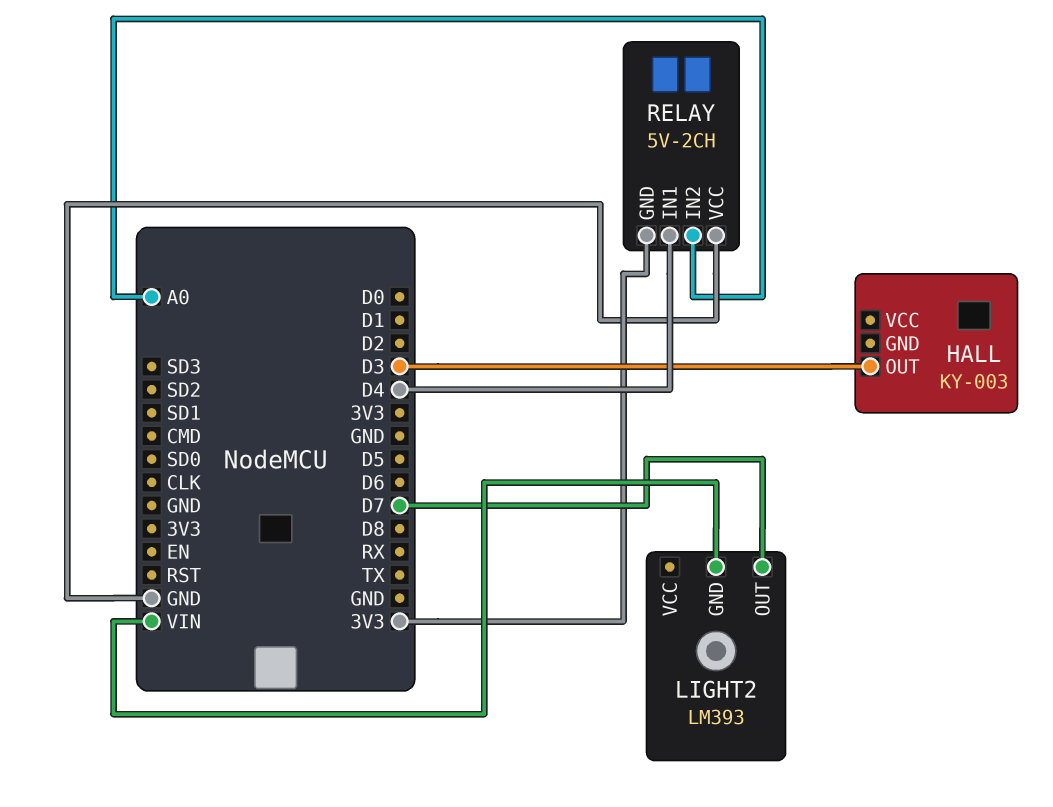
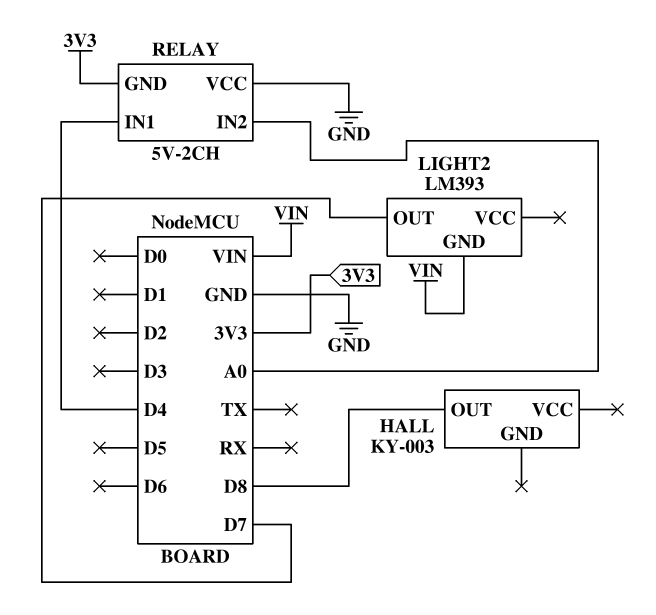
HALL pin OUT: D3 -> D8

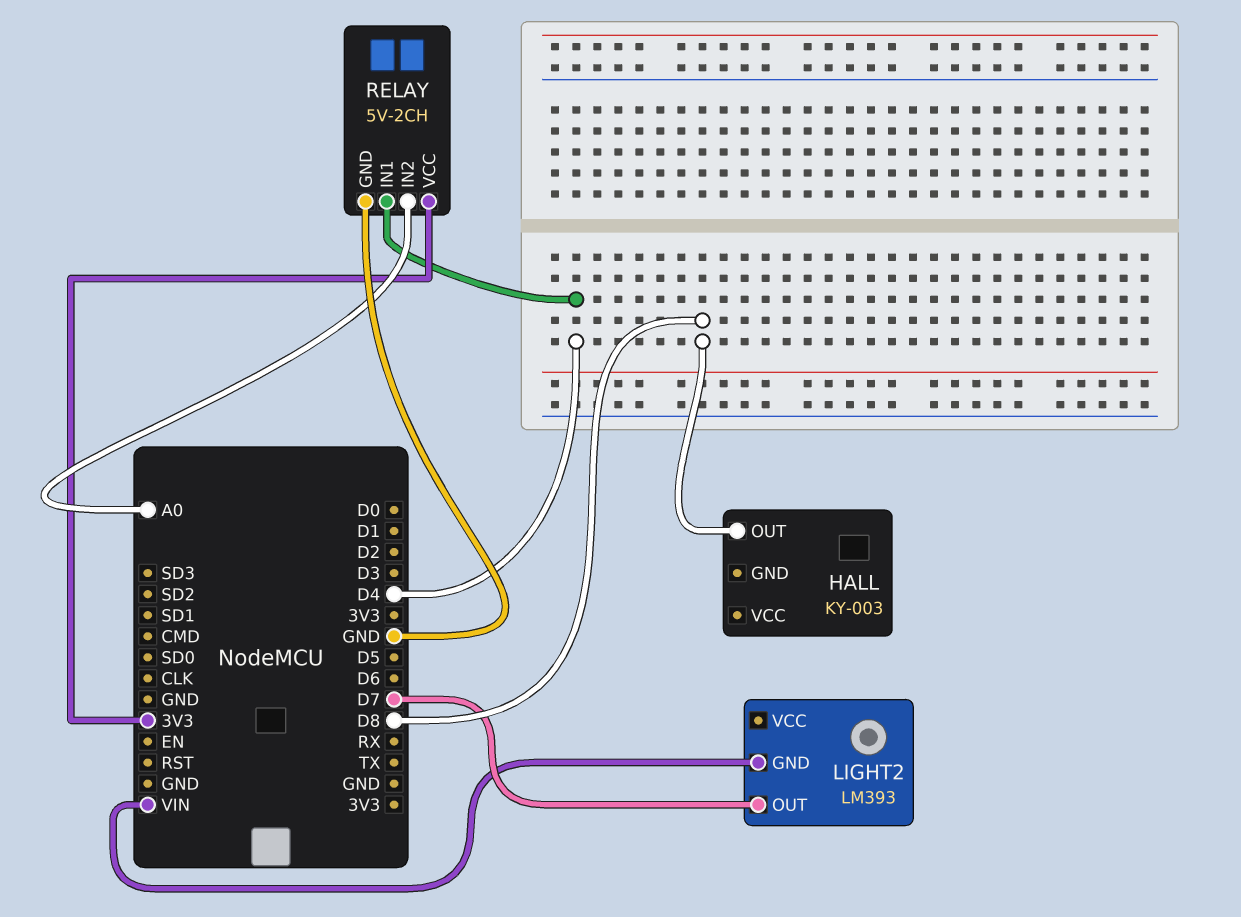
RELAY pin GND: 3V3 -> GND
RELAY pin VCC: GND -> 3V3

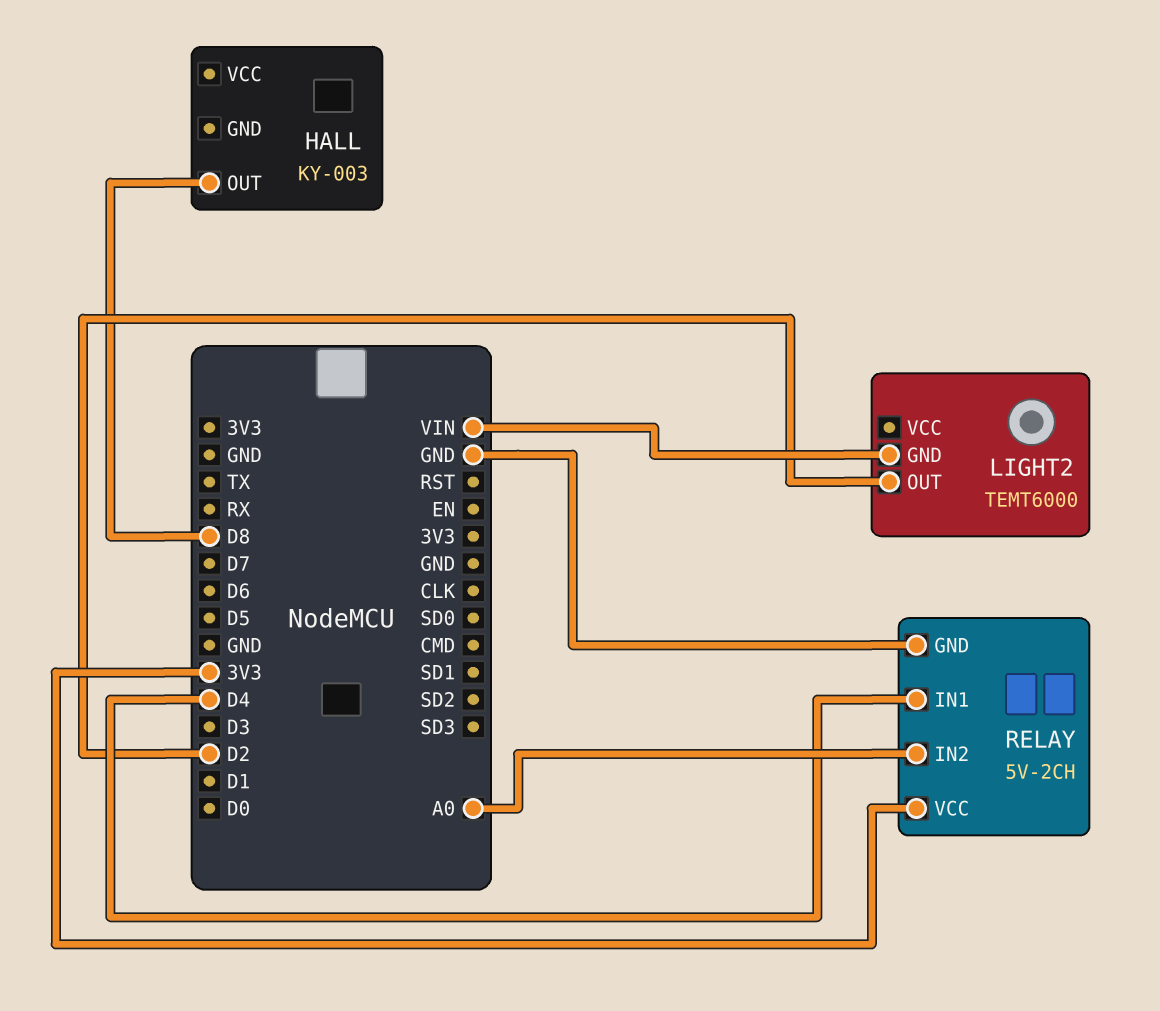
LIGHT2: LM393 -> TEMT6000
LIGHT2 pin OUT: D7 -> D2

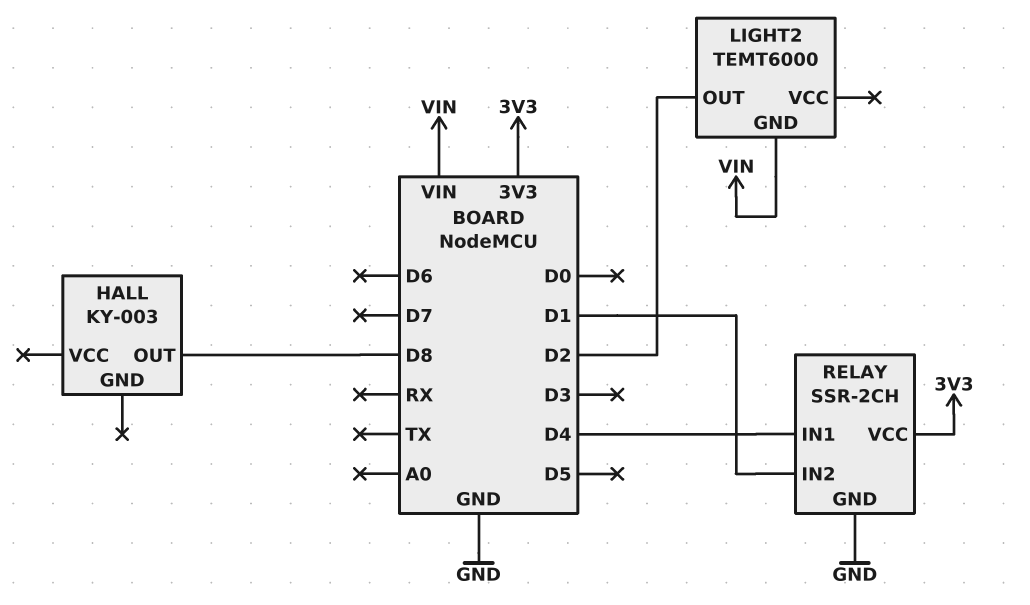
RELAY: 5V-2CH -> SSR-2CH
RELAY pin IN2: A0 -> D1

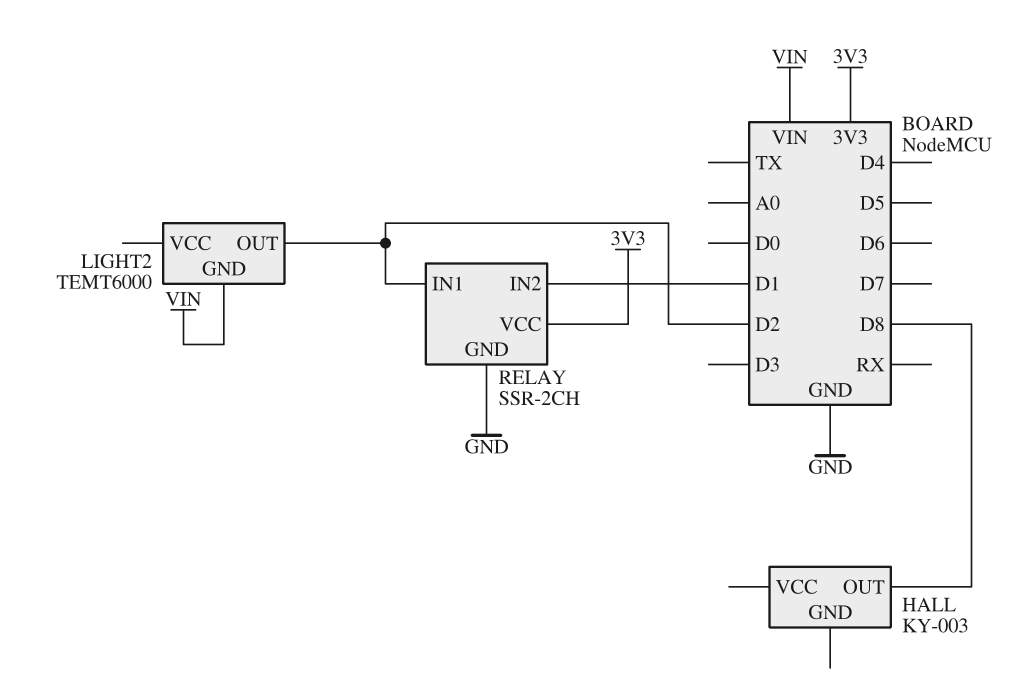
RELAY pin IN1: D4 -> D2

